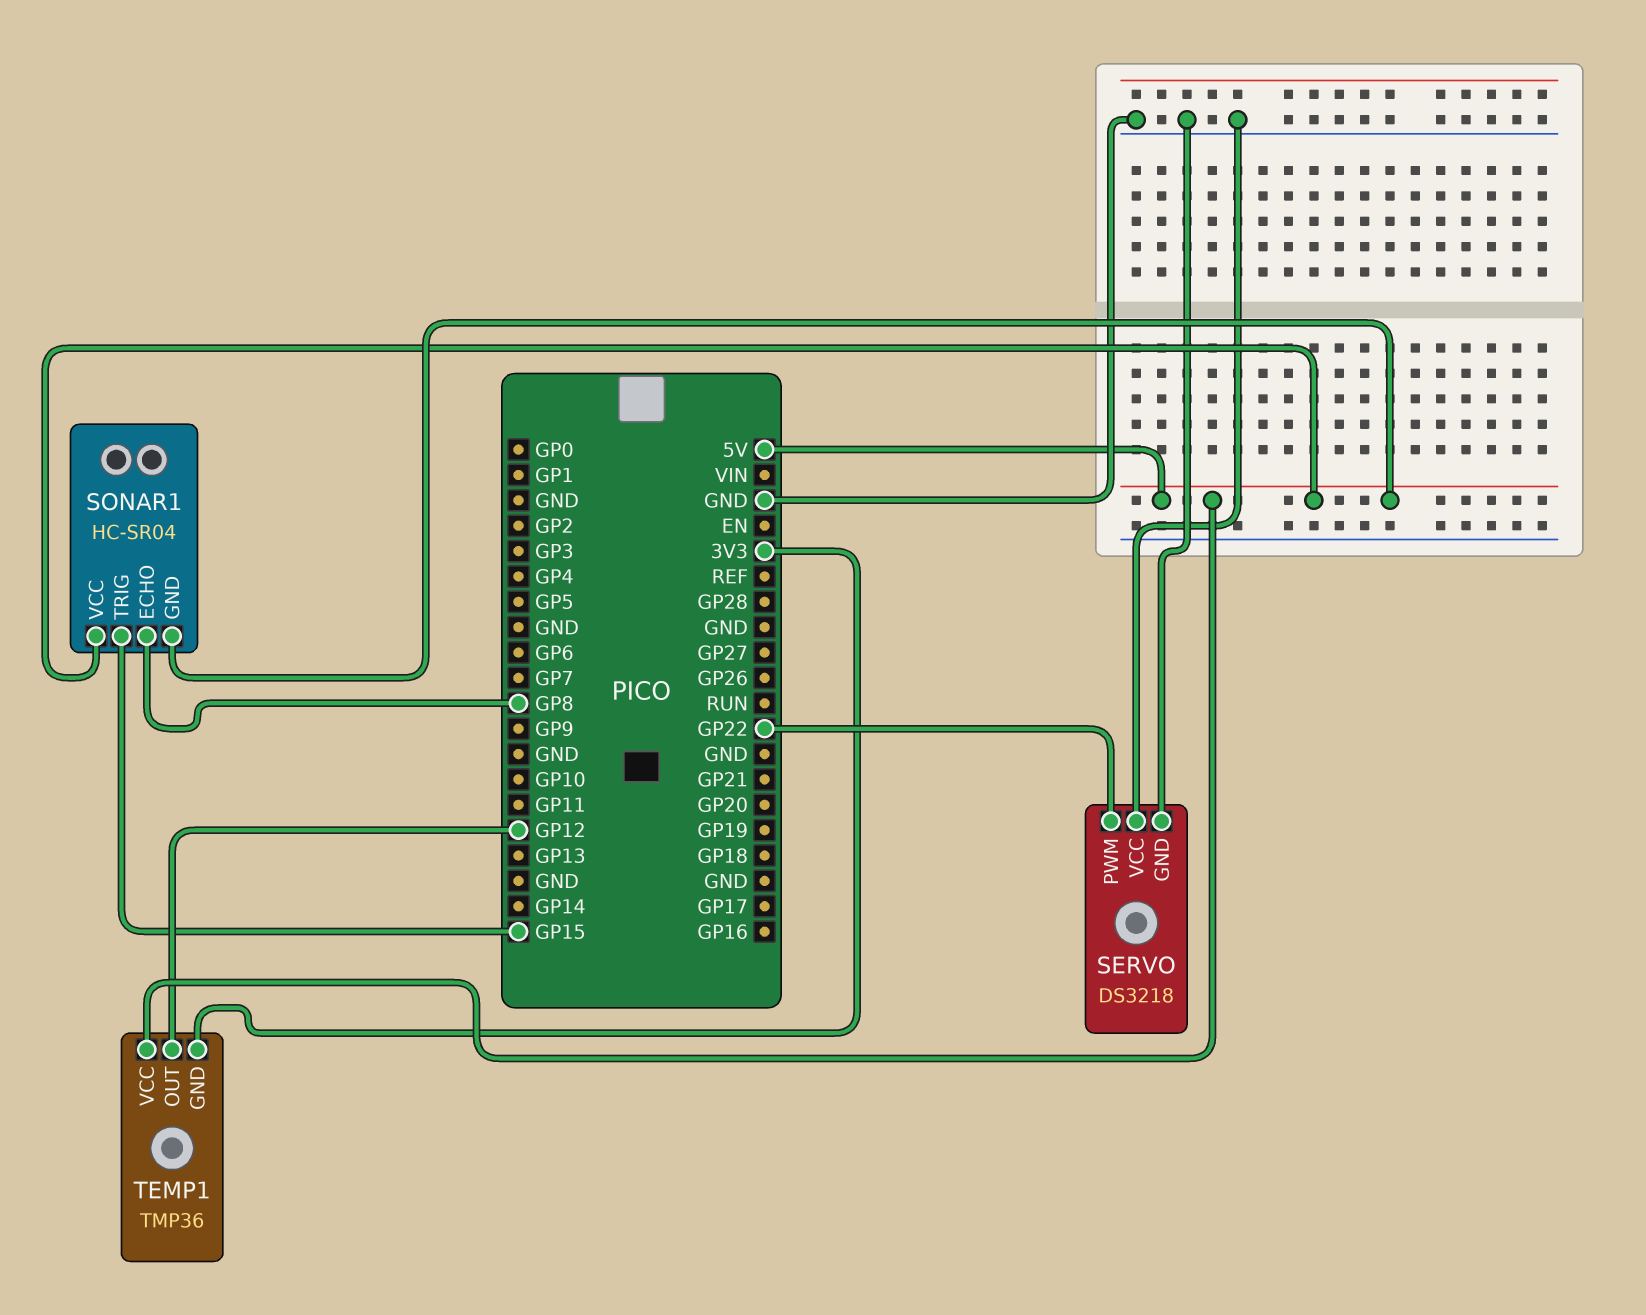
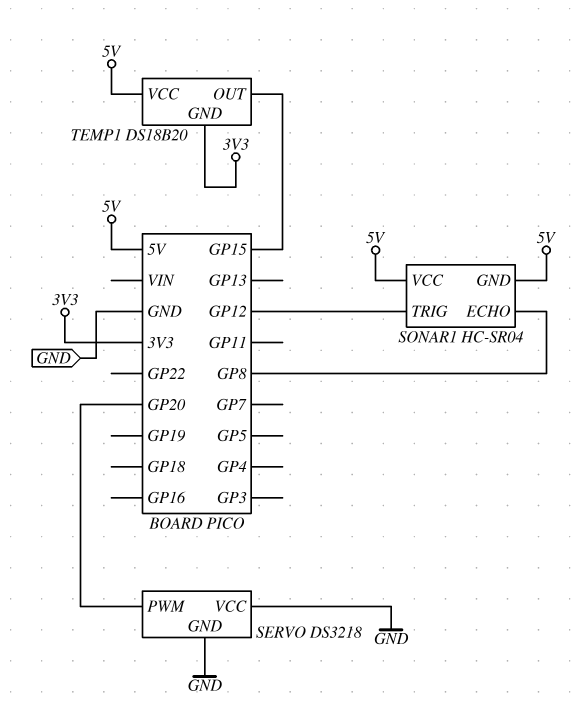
SERVO pin PWM: GP22 -> GP20
SONAR1 pin TRIG: GP15 -> GP12
TEMP1: TMP36 -> DS18B20
TEMP1 pin OUT: GP12 -> GP15

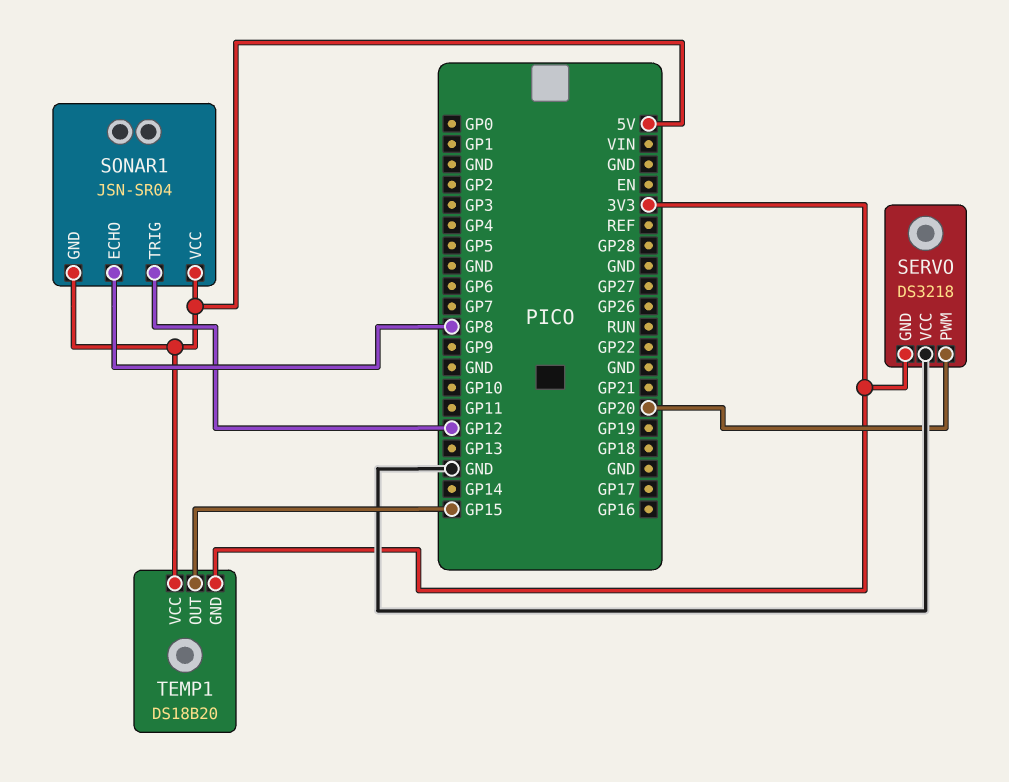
SERVO pin GND: GND -> 3V3
SONAR1: HC-SR04 -> JSN-SR04

